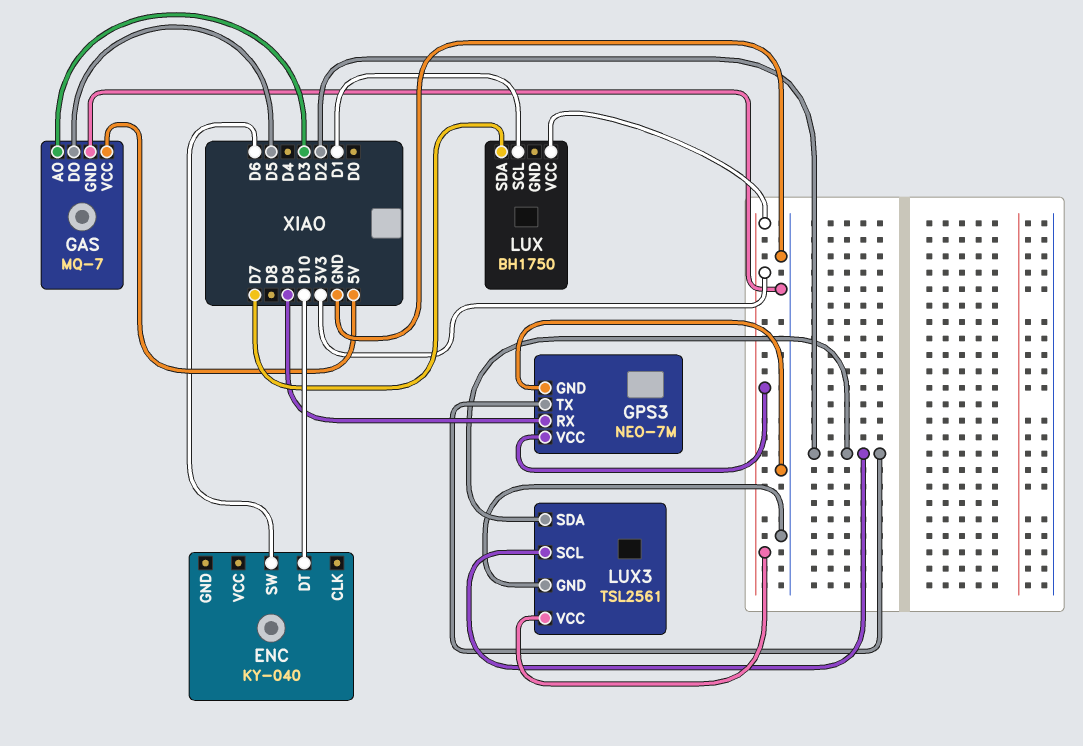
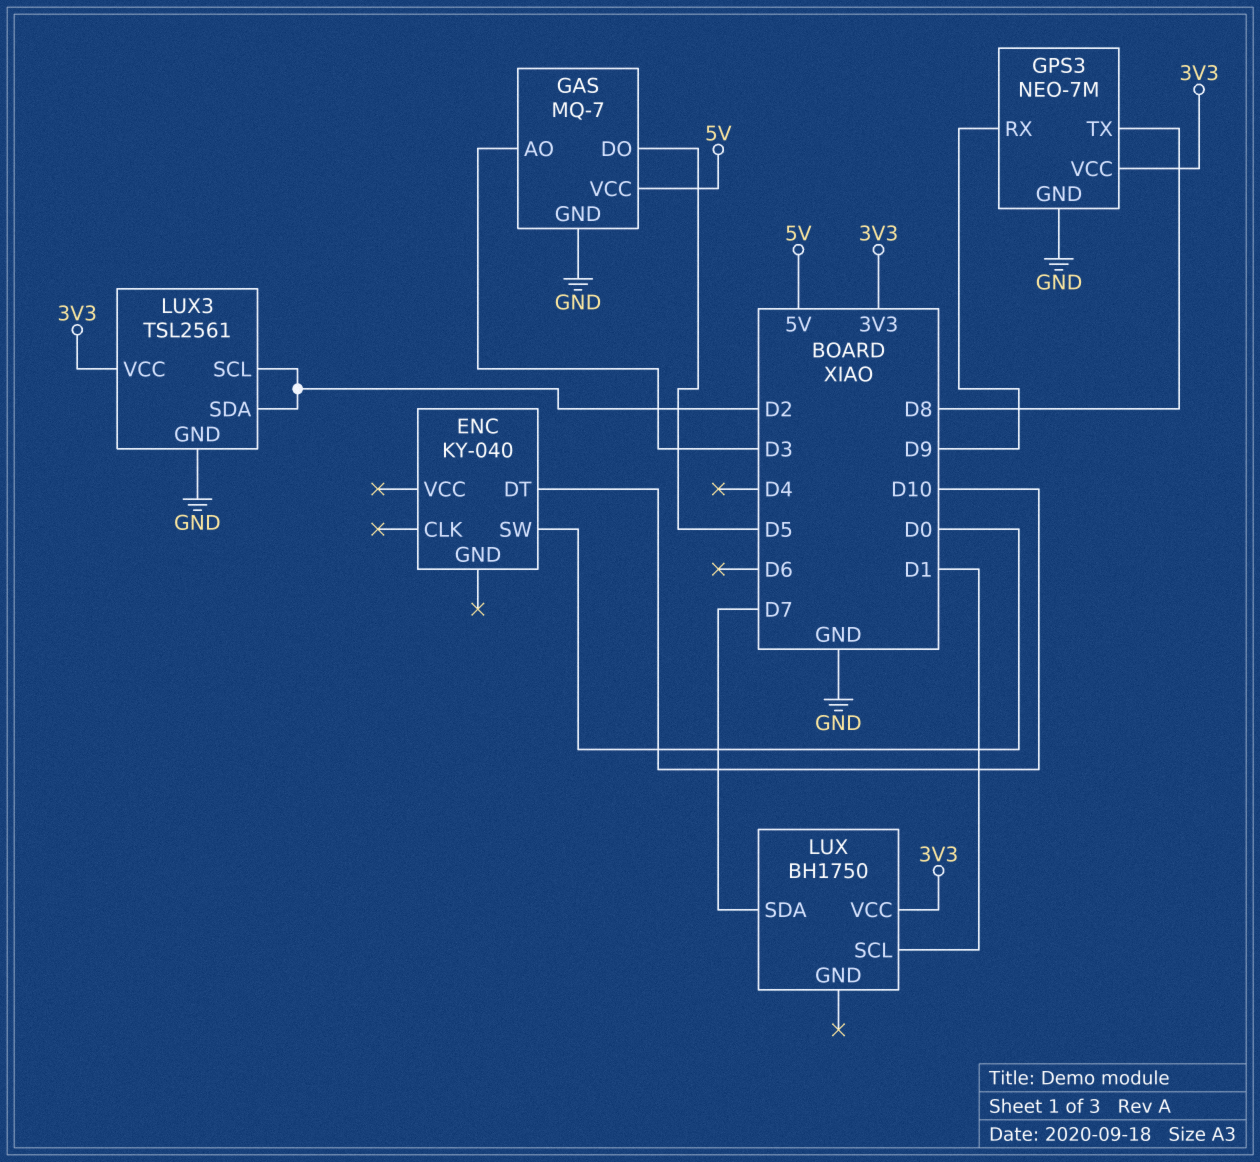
ENC pin SW: D6 -> D0
GPS3 pin TX: D2 -> D8

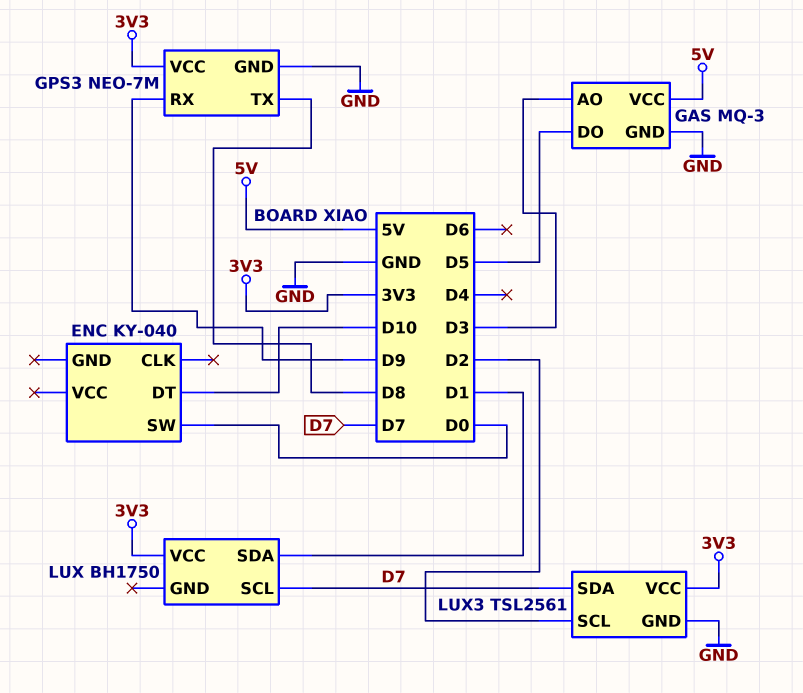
GAS: MQ-7 -> MQ-3
LUX pin SCL: D1 -> D7
LUX pin SDA: D7 -> D1
LUX3 pin SDA: D2 -> D7

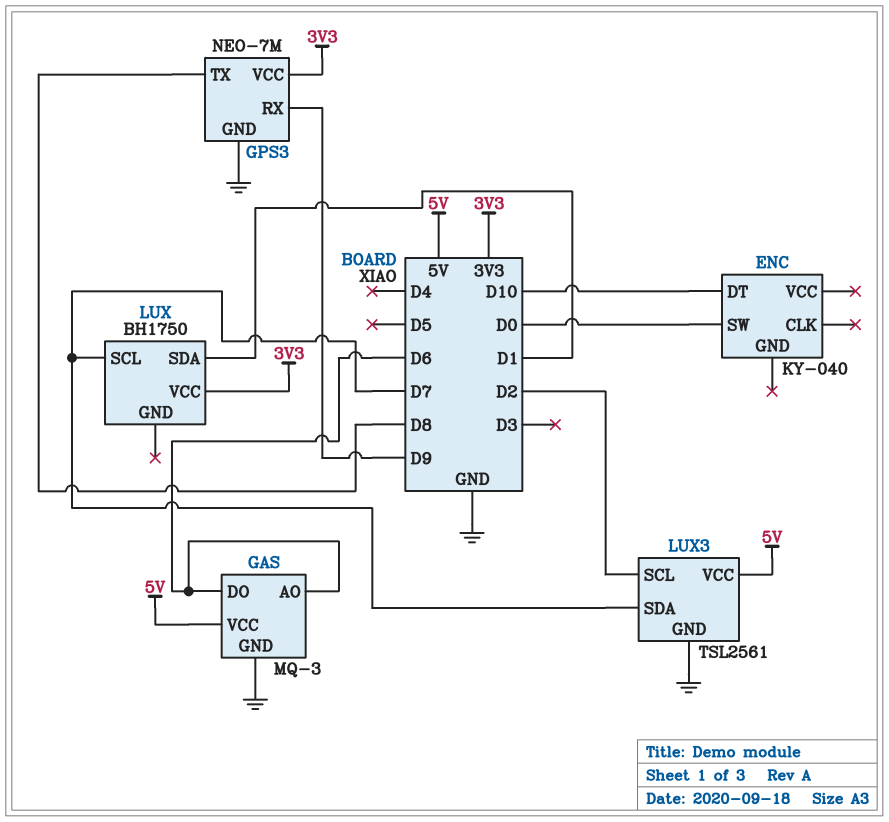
GAS pin AO: D3 -> D6
GAS pin DO: D5 -> D6
LUX3 pin VCC: 3V3 -> 5V

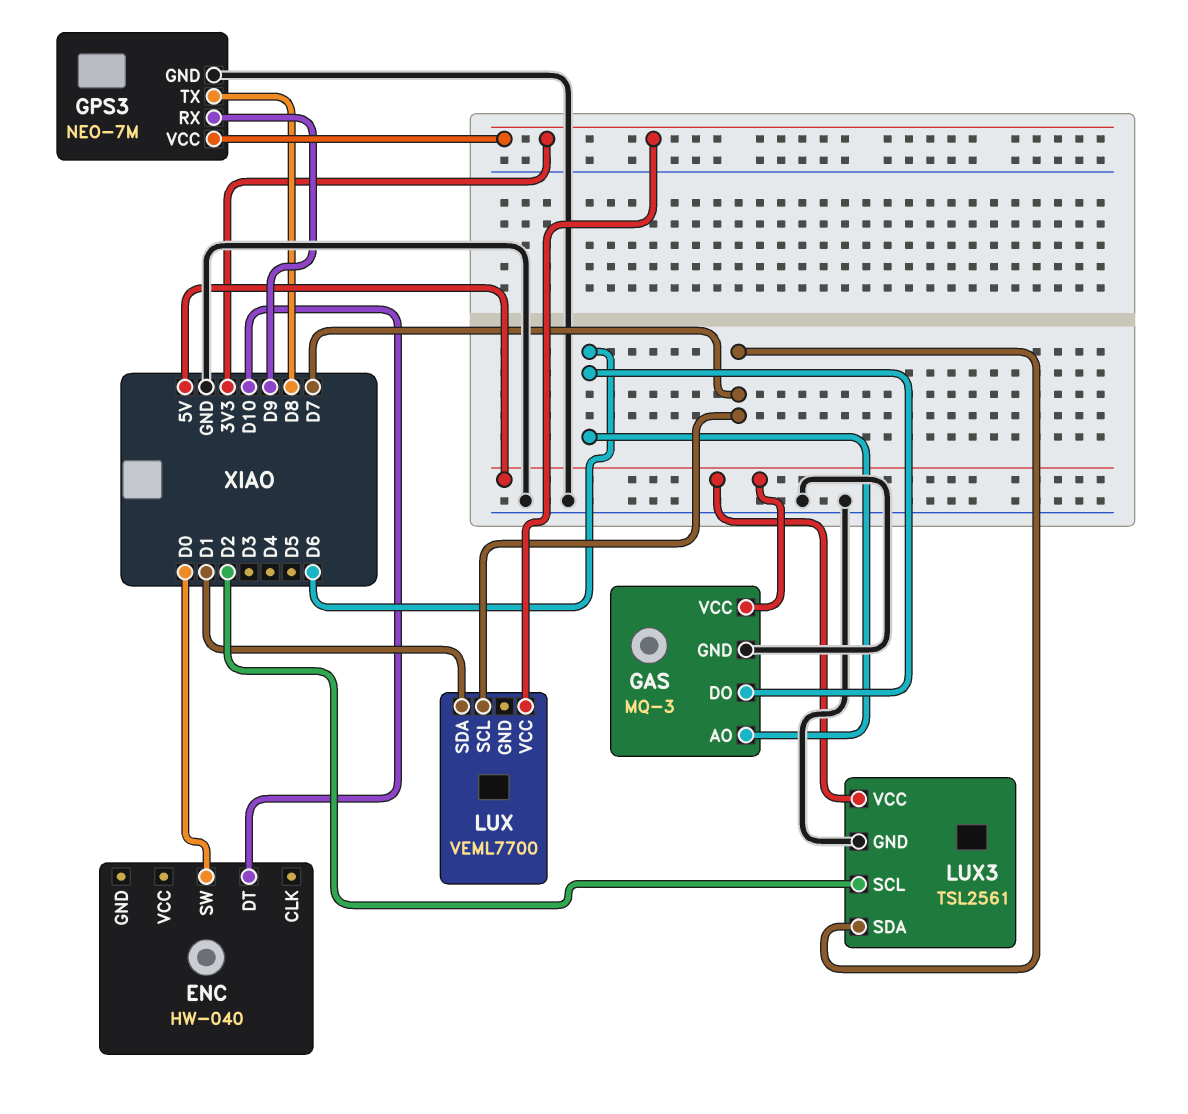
ENC: KY-040 -> HW-040
LUX: BH1750 -> VEML7700

